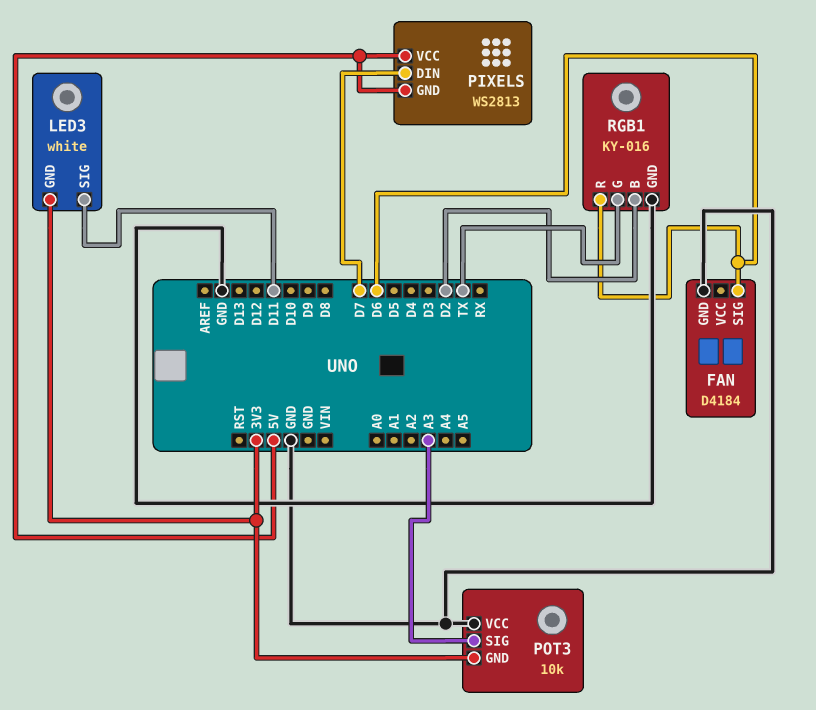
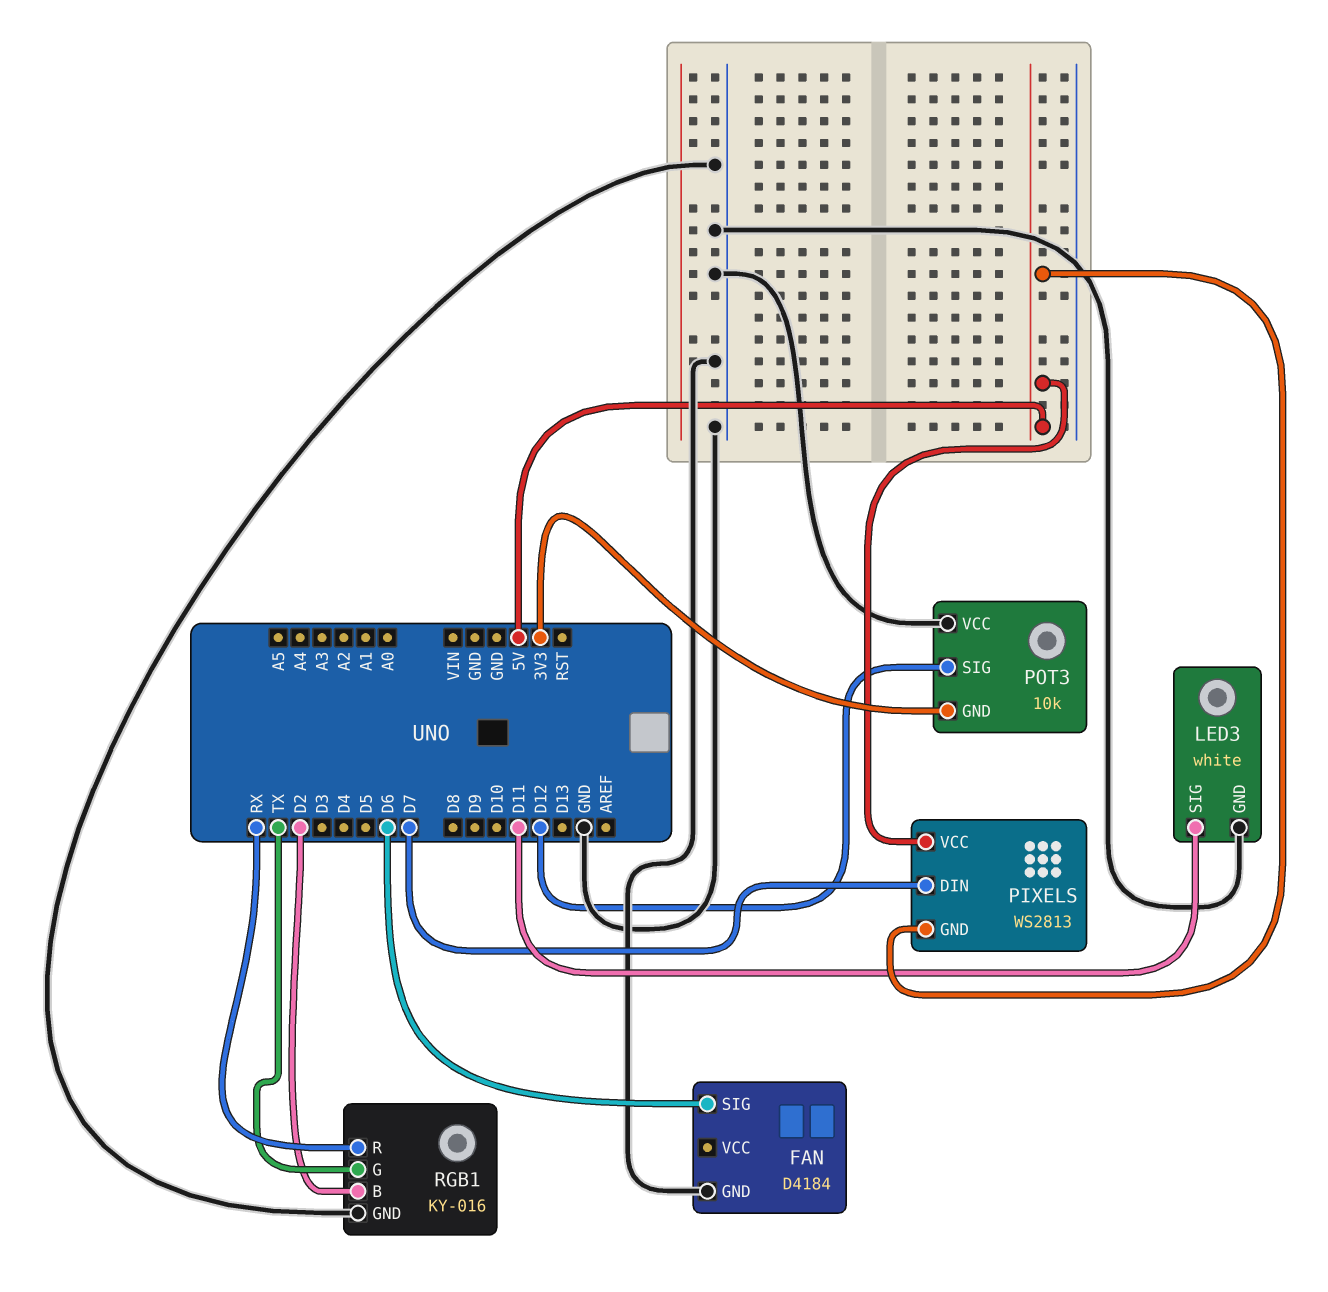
LED3 pin GND: 3V3 -> GND
POT3 pin SIG: A3 -> D12
RGB1 pin R: D6 -> RX

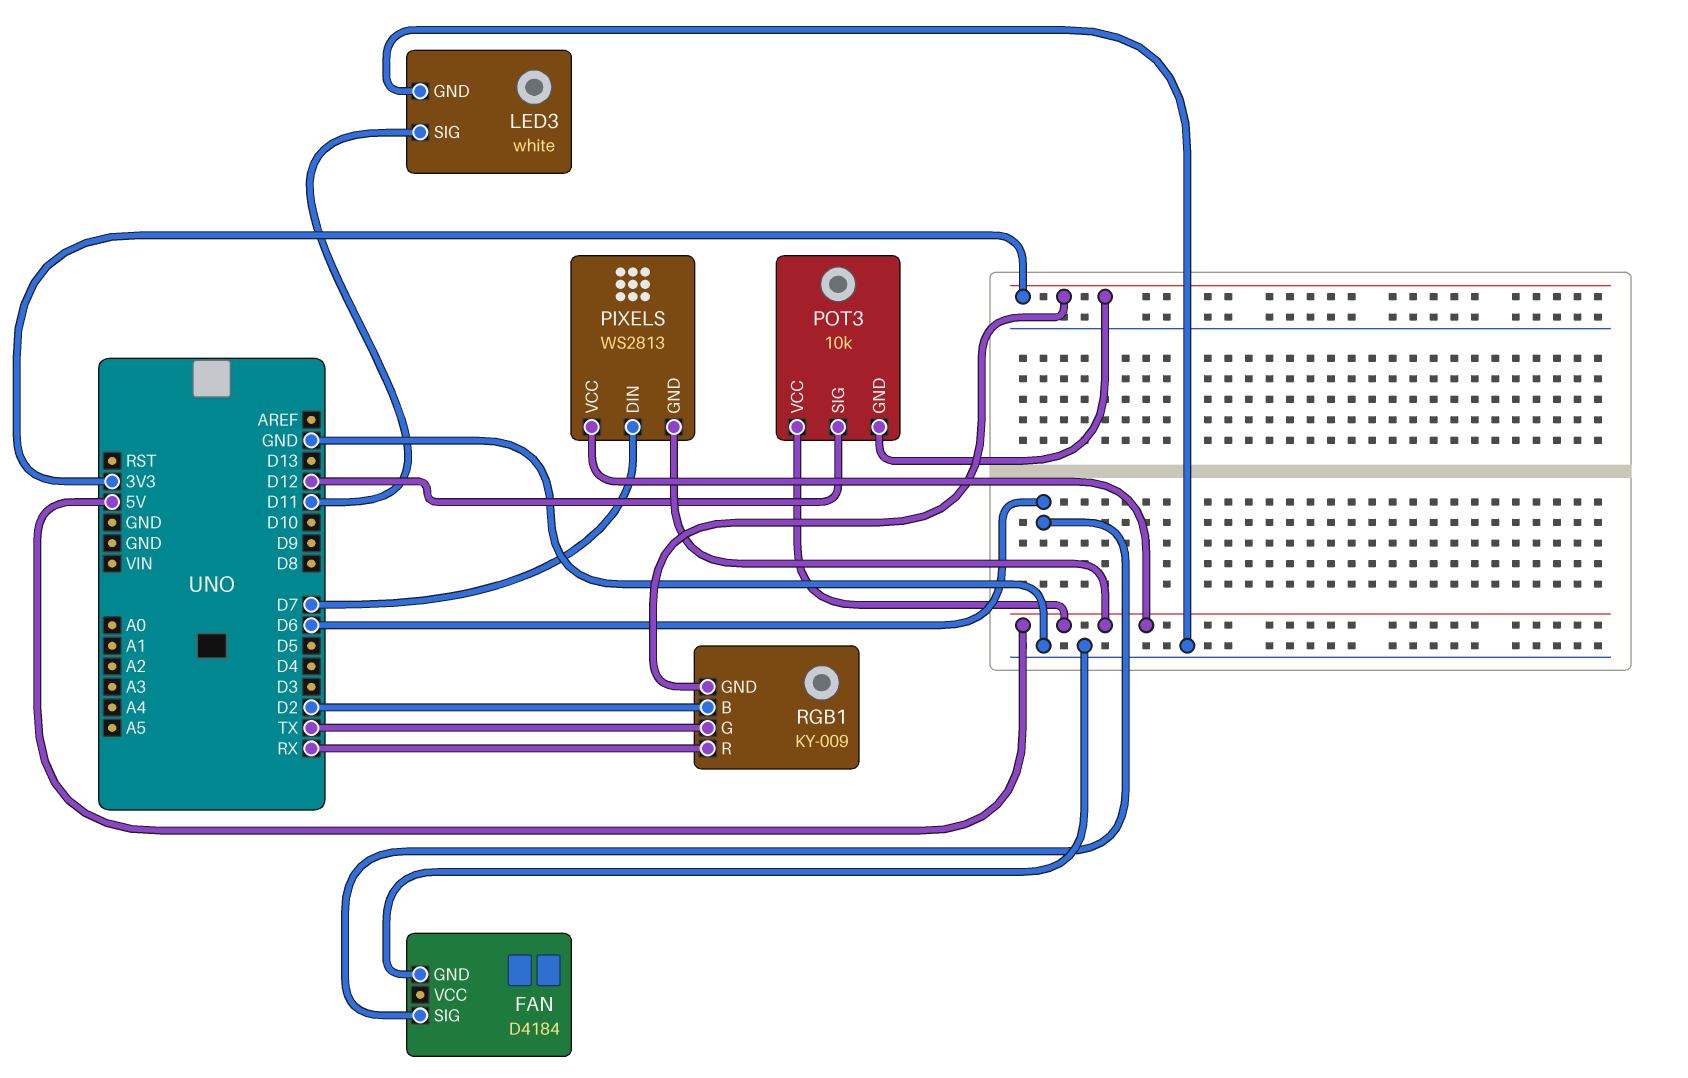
POT3 pin VCC: GND -> 5V
RGB1: KY-016 -> KY-009
RGB1 pin GND: GND -> 3V3

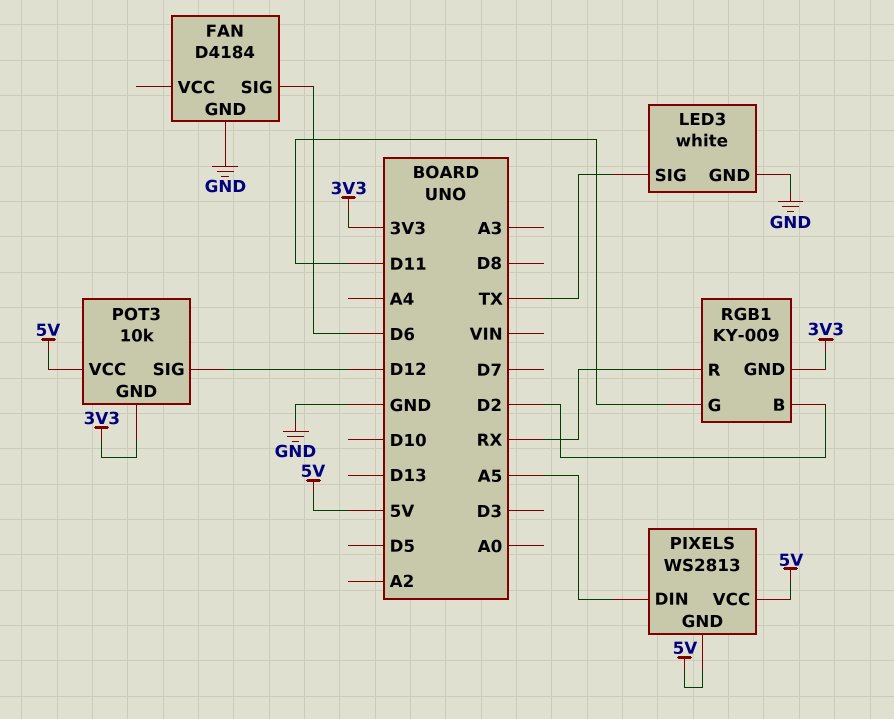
LED3 pin SIG: D11 -> TX
PIXELS pin DIN: D7 -> A5
RGB1 pin G: TX -> D11

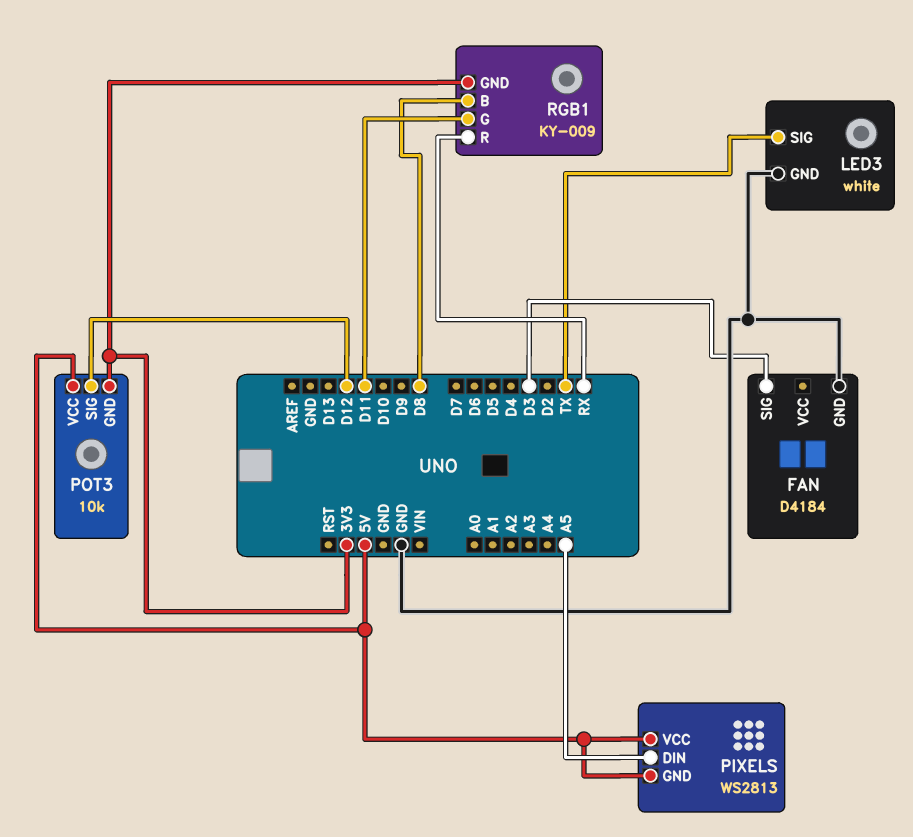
FAN pin SIG: D6 -> D3
RGB1 pin B: D2 -> D8

